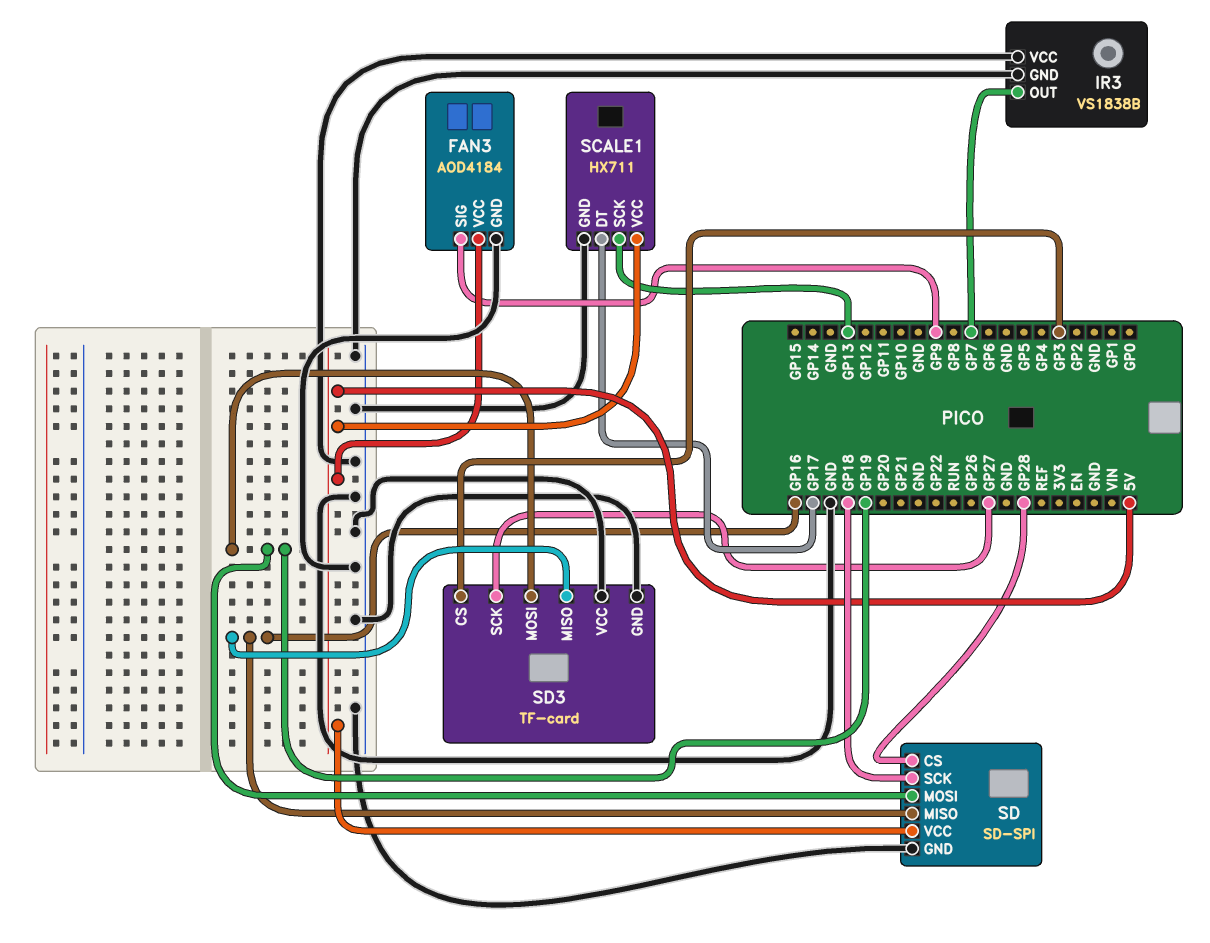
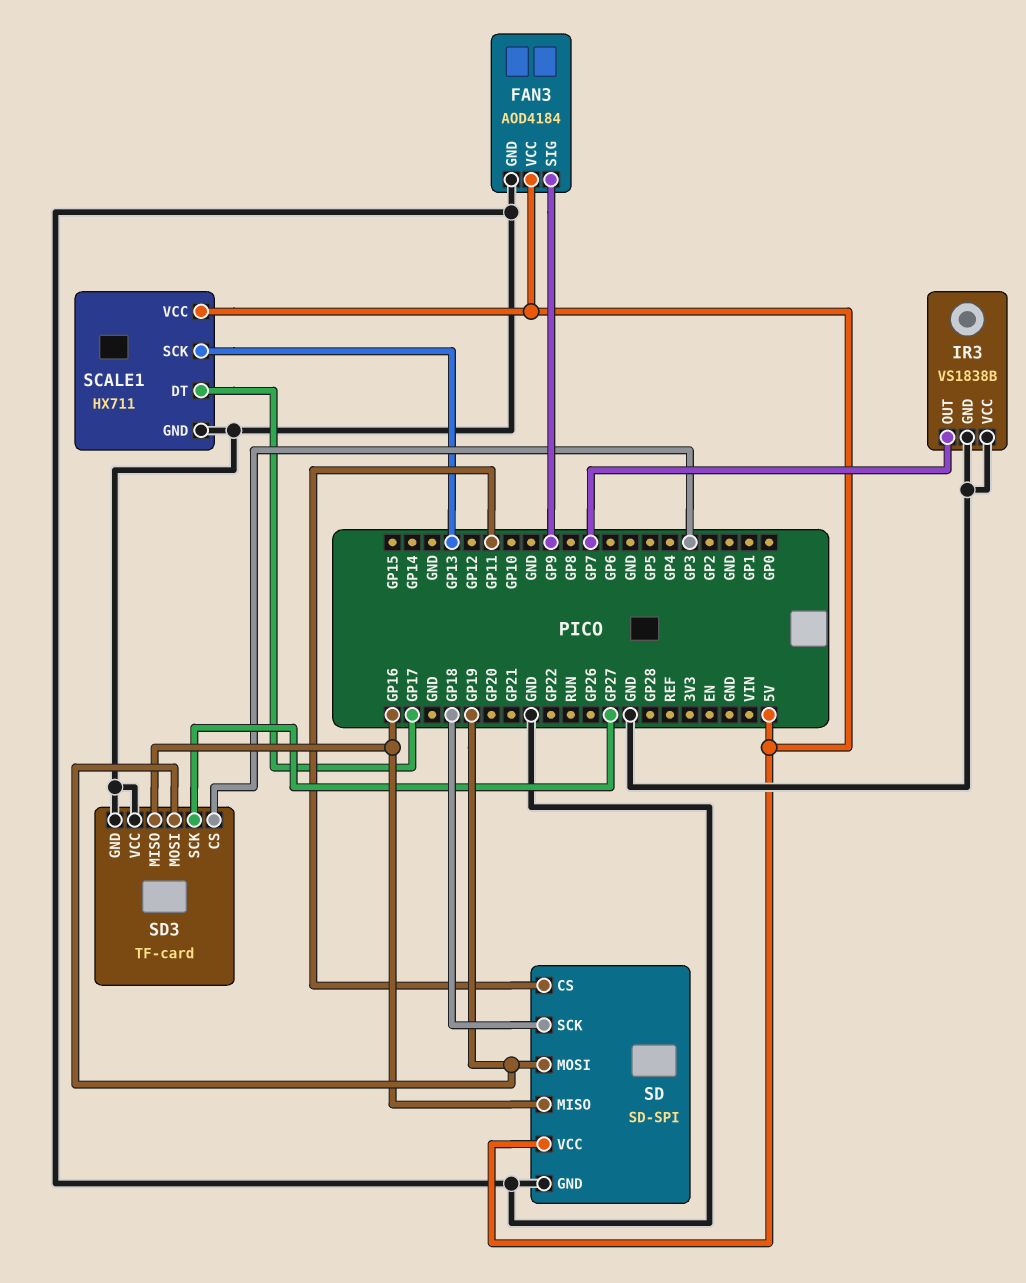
SD pin CS: GP28 -> GP11

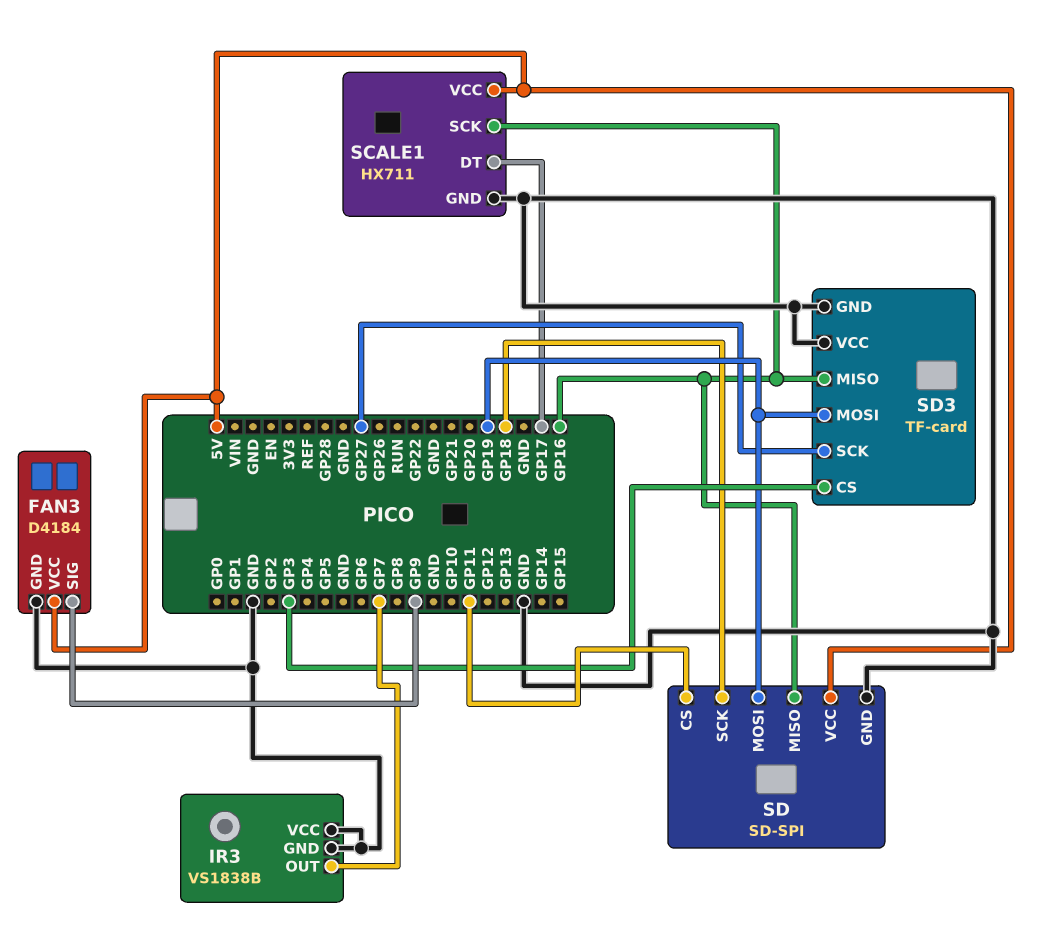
FAN3: AOD4184 -> D4184
SCALE1 pin SCK: GP13 -> GP16

